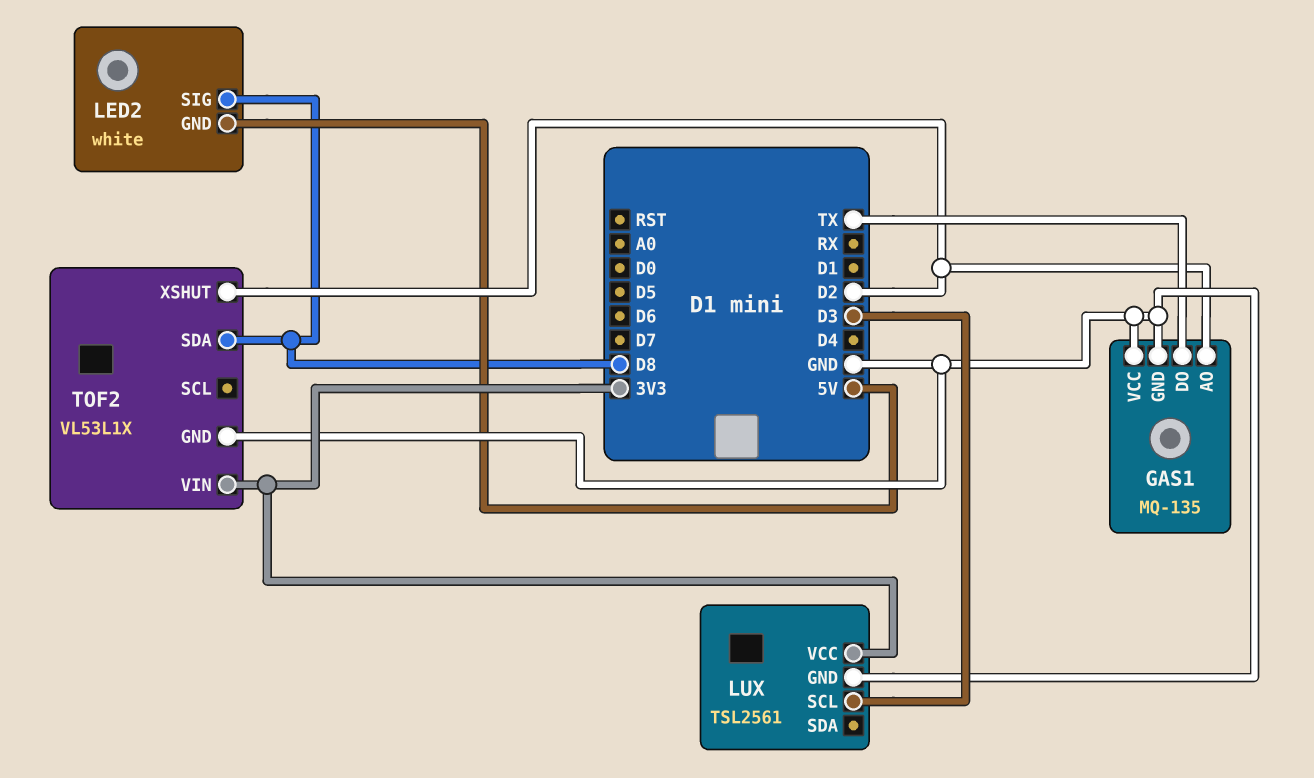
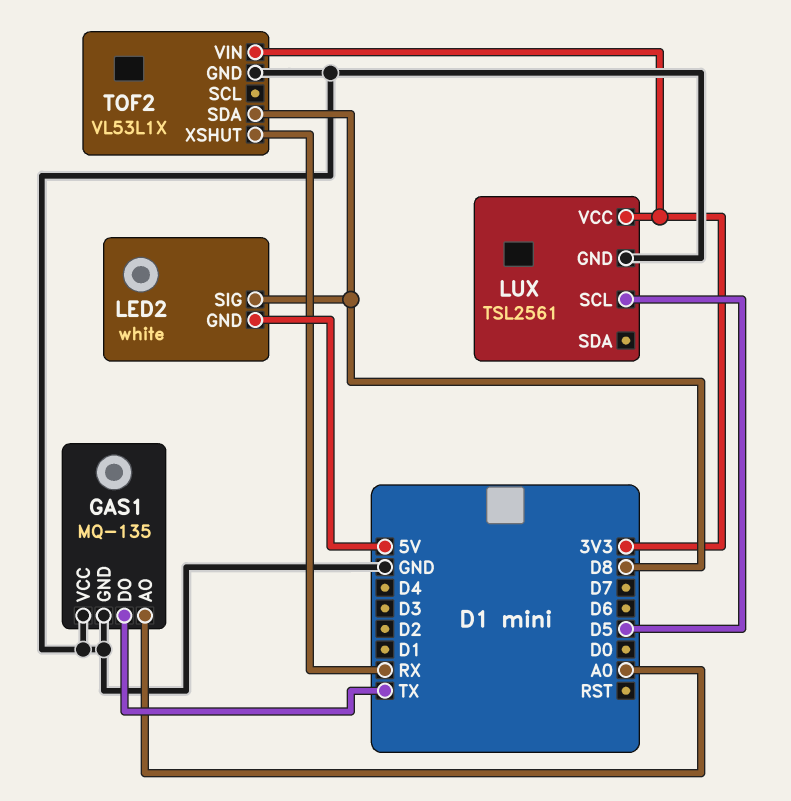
GAS1 pin AO: D2 -> A0
LUX pin SCL: D3 -> D5
TOF2 pin XSHUT: D2 -> RX

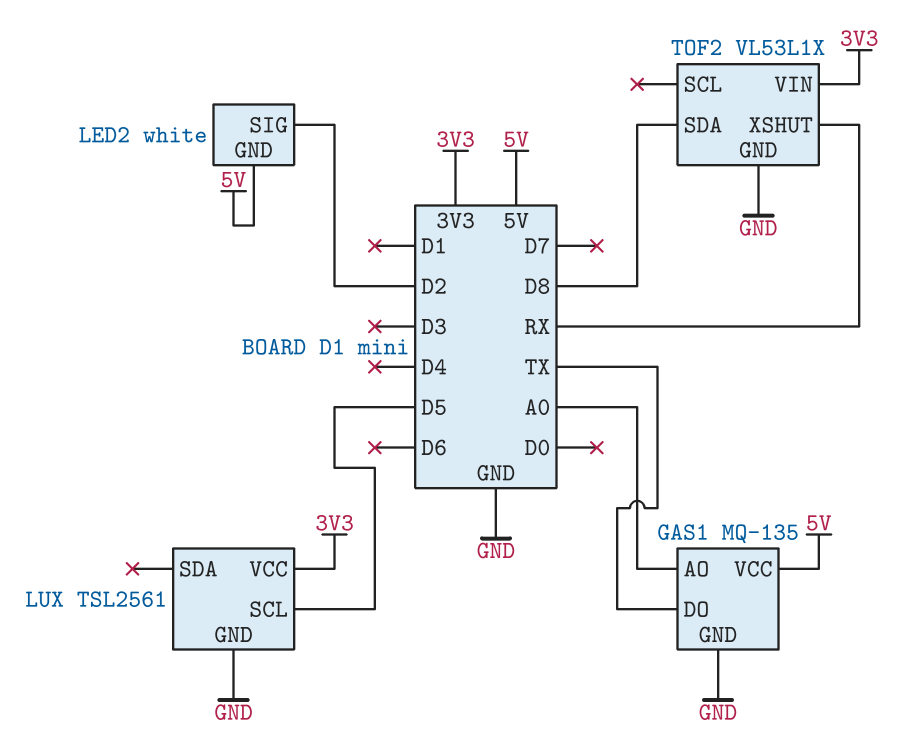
GAS1 pin VCC: GND -> 5V
LED2 pin SIG: D8 -> D2

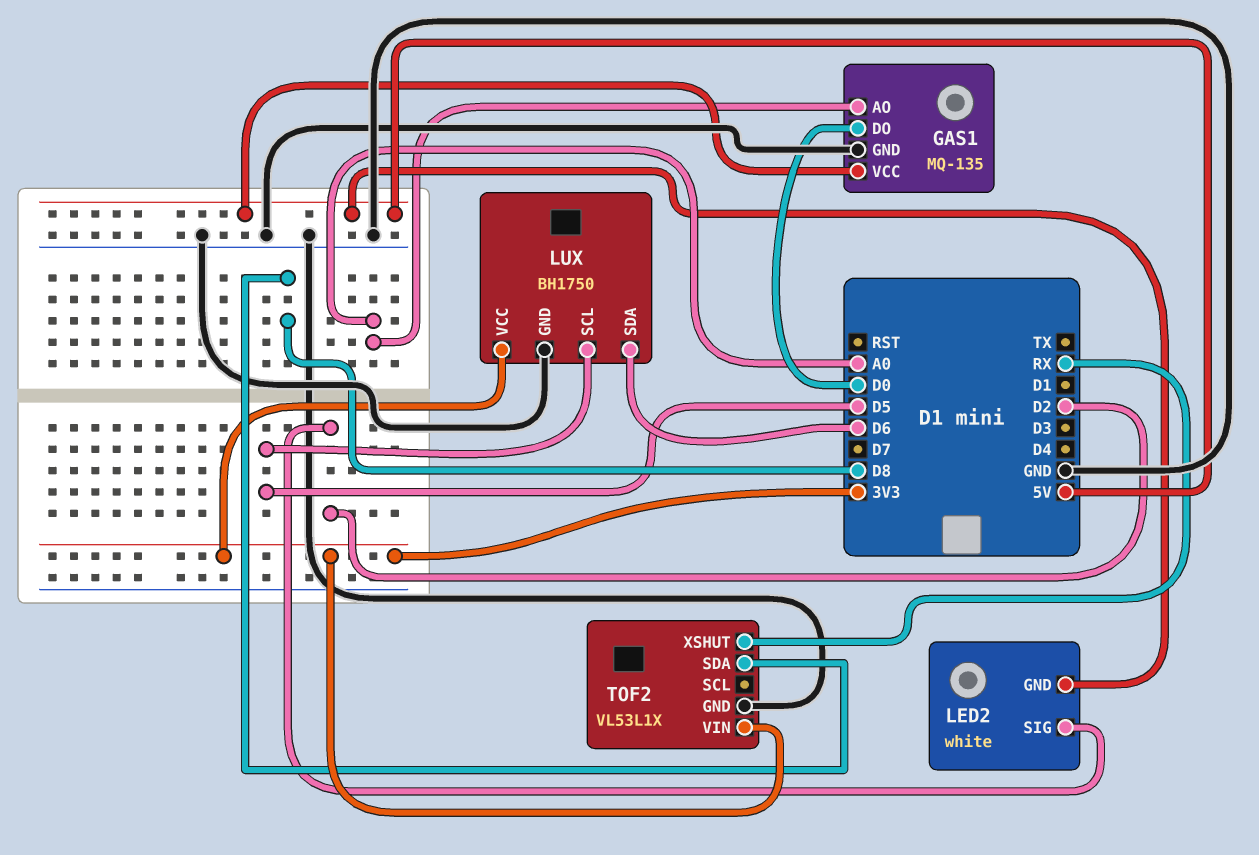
GAS1 pin DO: TX -> D0
LUX: TSL2561 -> BH1750
LUX pin SDA: none -> D6

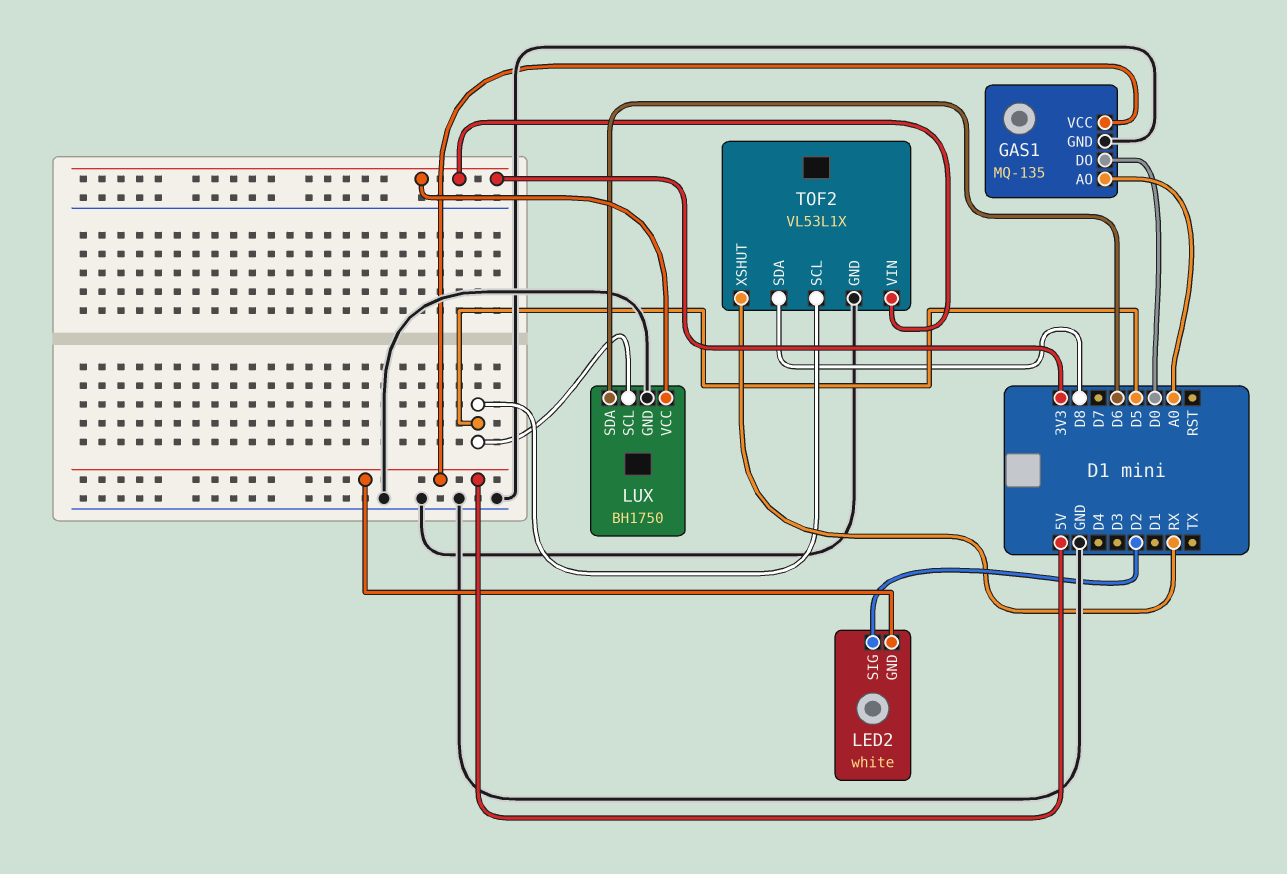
TOF2 pin SCL: none -> D5

